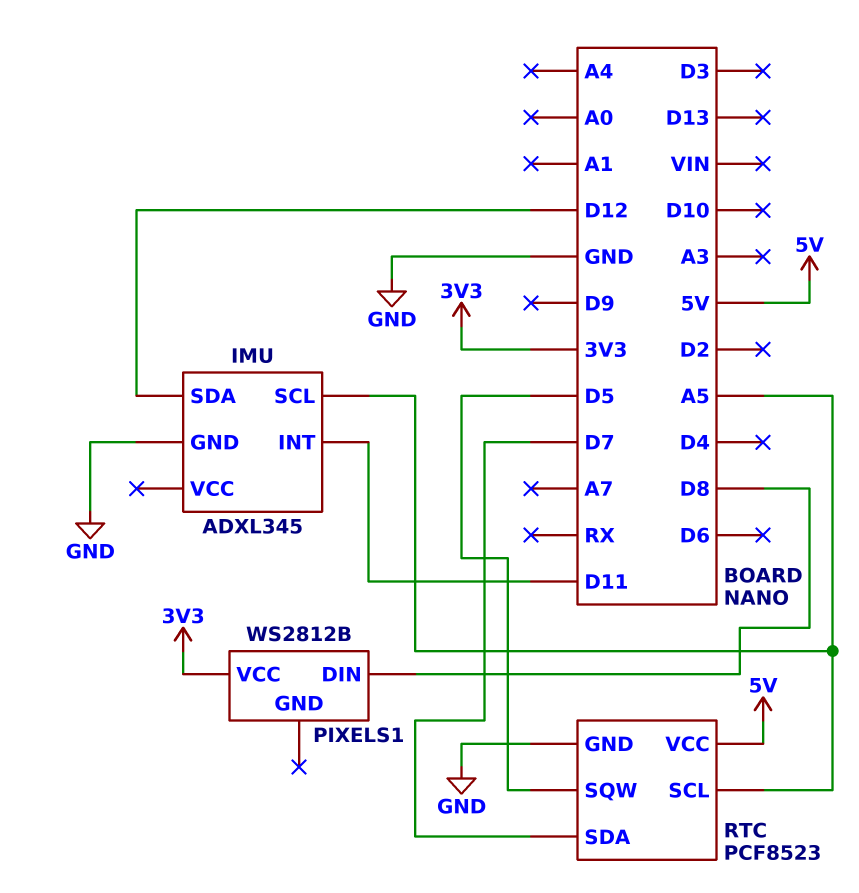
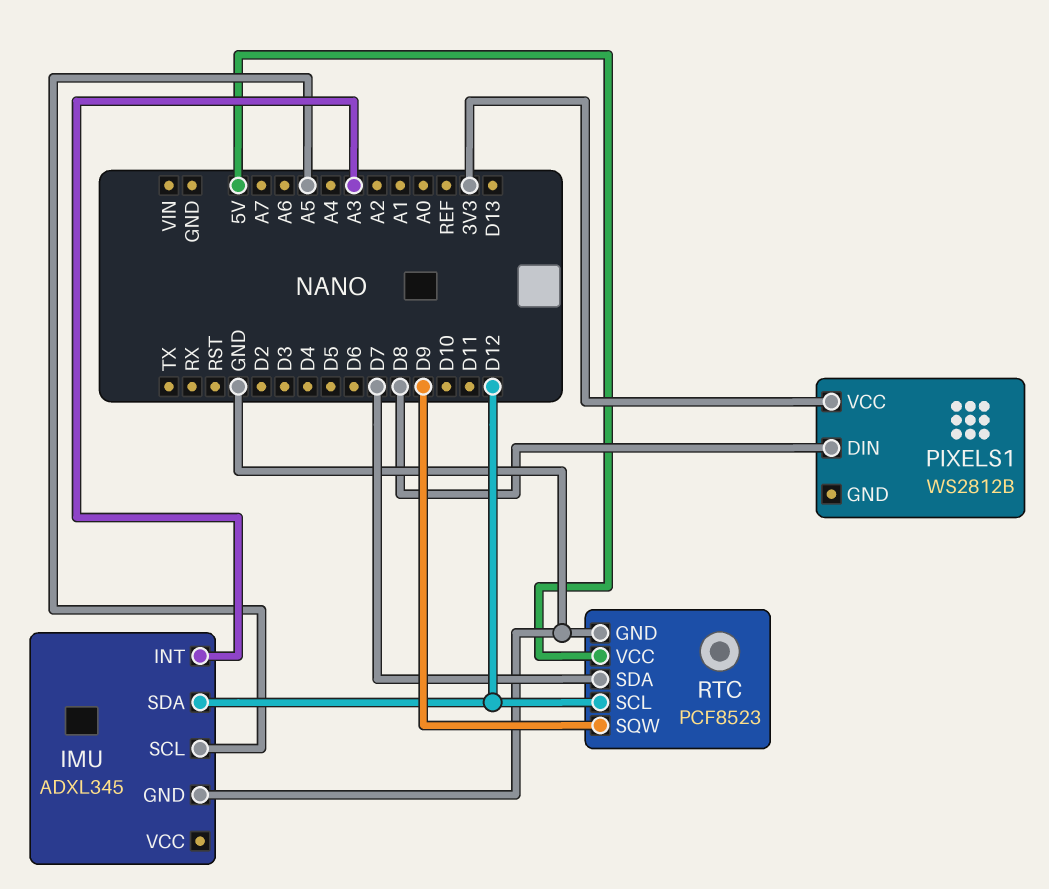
IMU pin INT: D11 -> A3
RTC pin SCL: A5 -> D12
RTC pin SQW: D5 -> D9

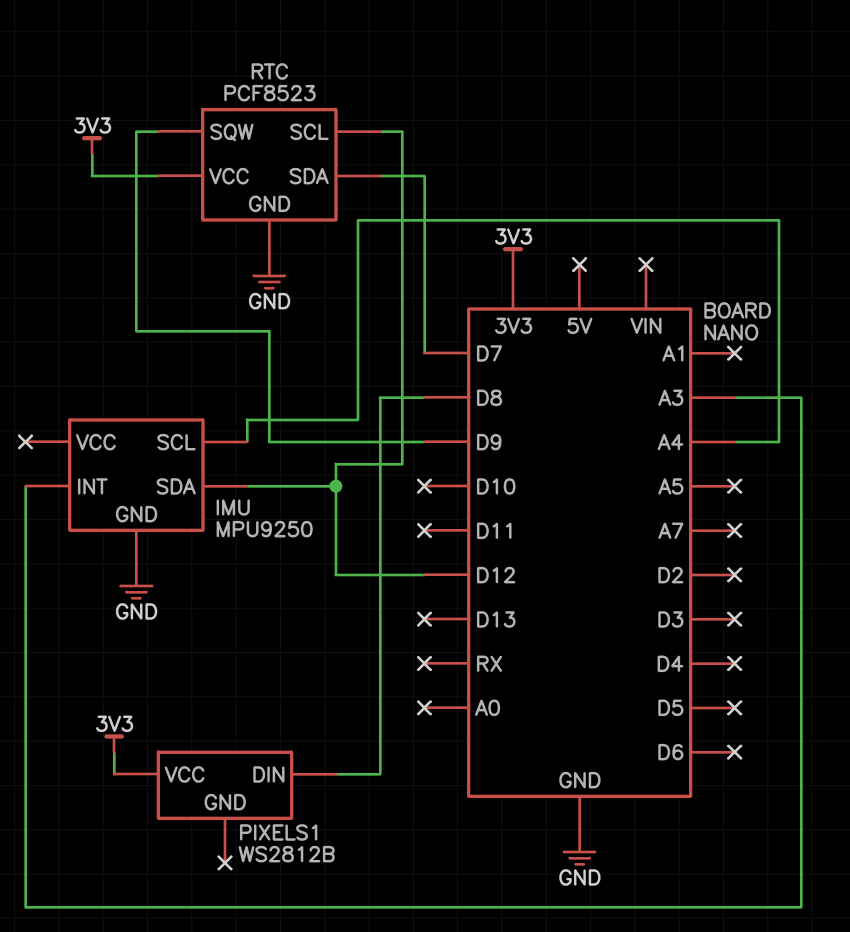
IMU: ADXL345 -> MPU9250
IMU pin SCL: A5 -> A4
RTC pin VCC: 5V -> 3V3

